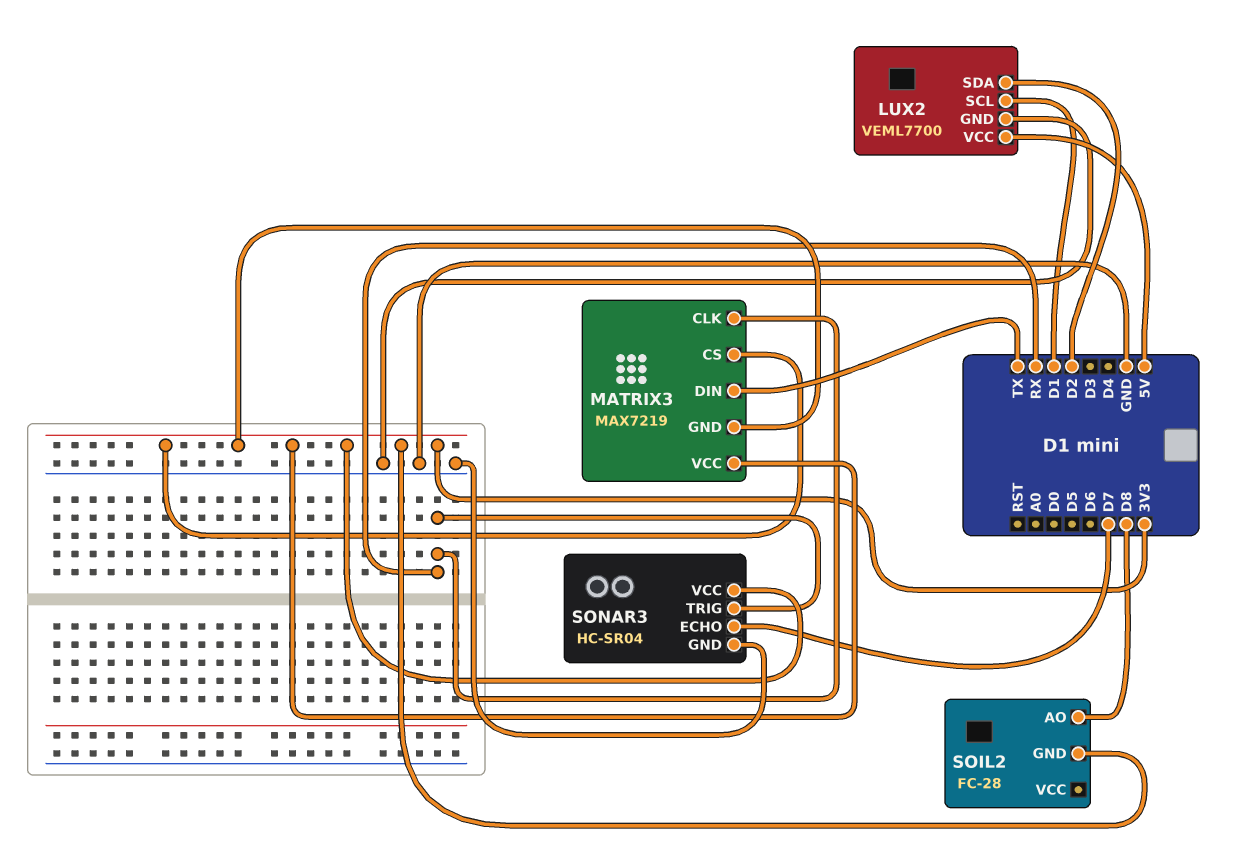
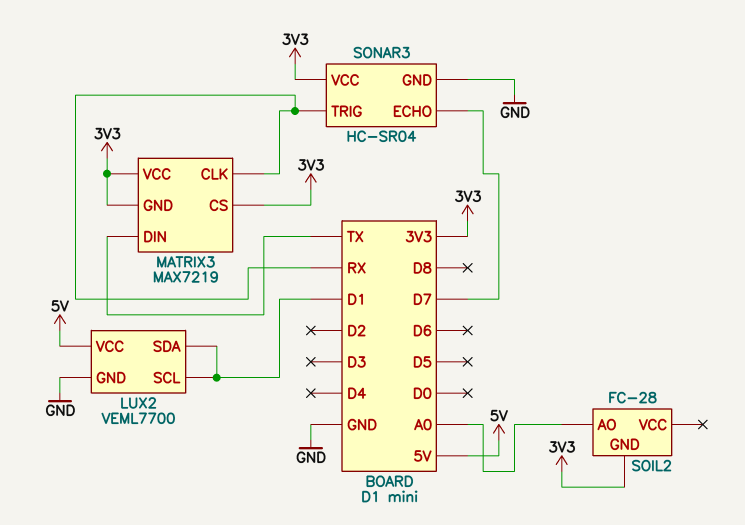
LUX2 pin SDA: D2 -> D1
SOIL2 pin AO: D8 -> A0

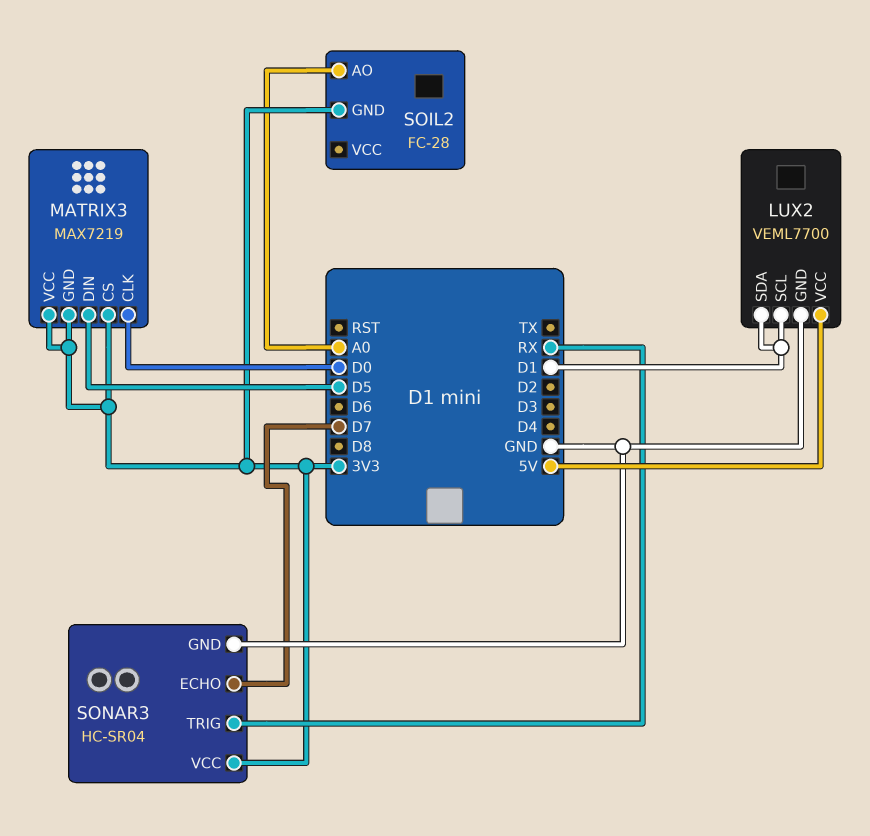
MATRIX3 pin CLK: RX -> D0
MATRIX3 pin DIN: TX -> D5

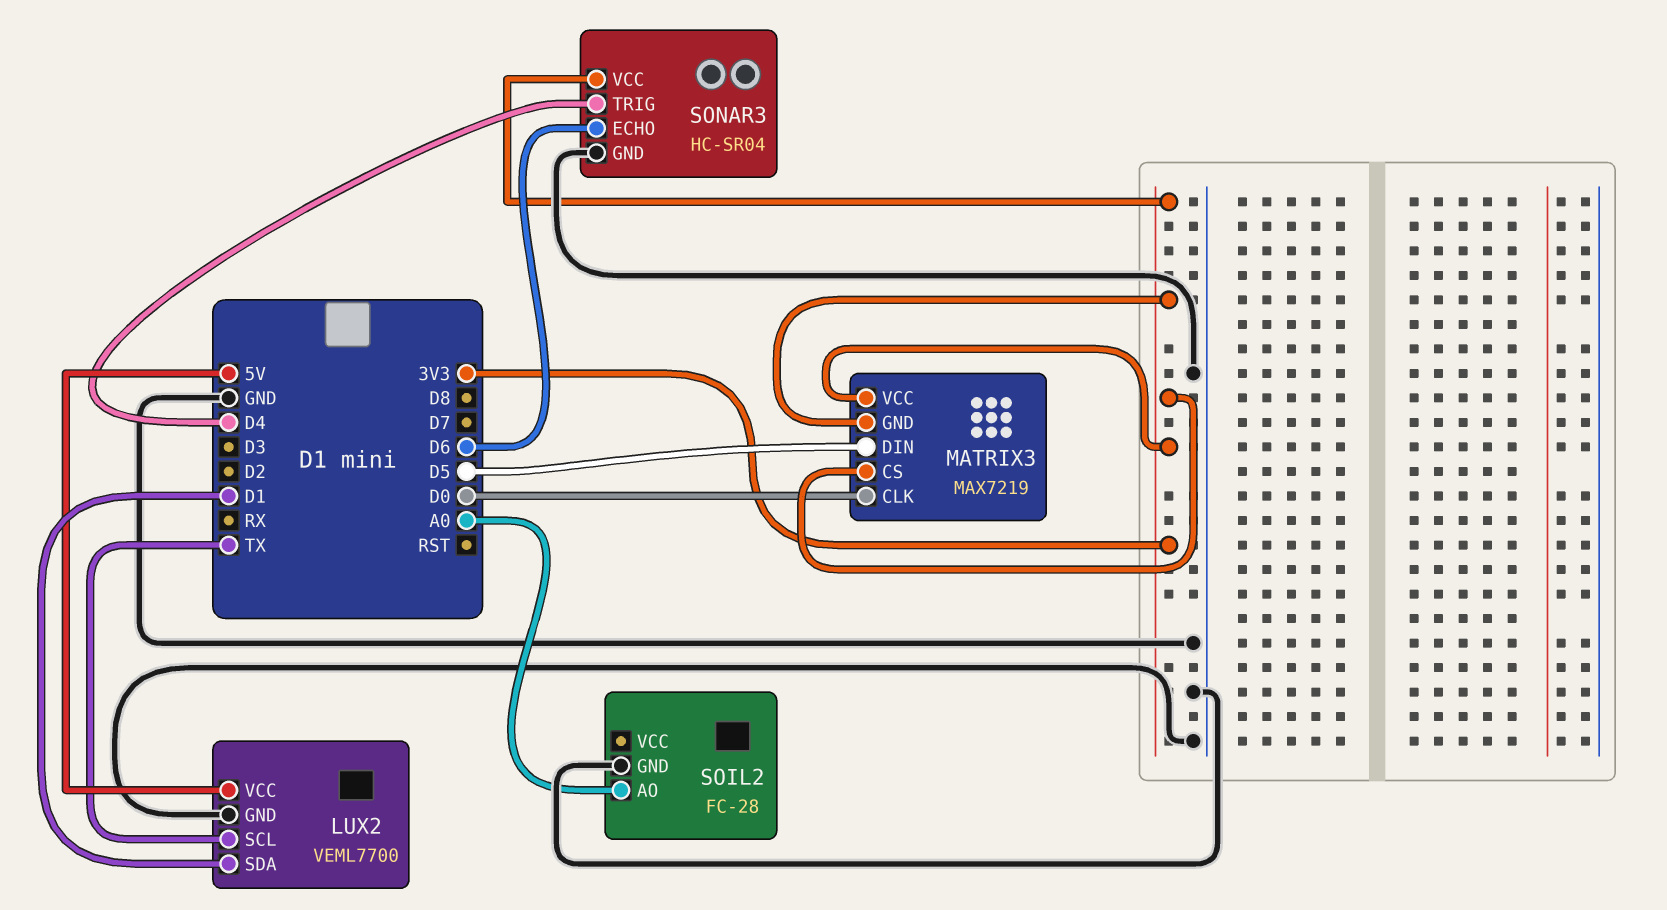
LUX2 pin SCL: D1 -> TX
SOIL2 pin GND: 3V3 -> GND
SONAR3 pin ECHO: D7 -> D6
SONAR3 pin TRIG: RX -> D4

